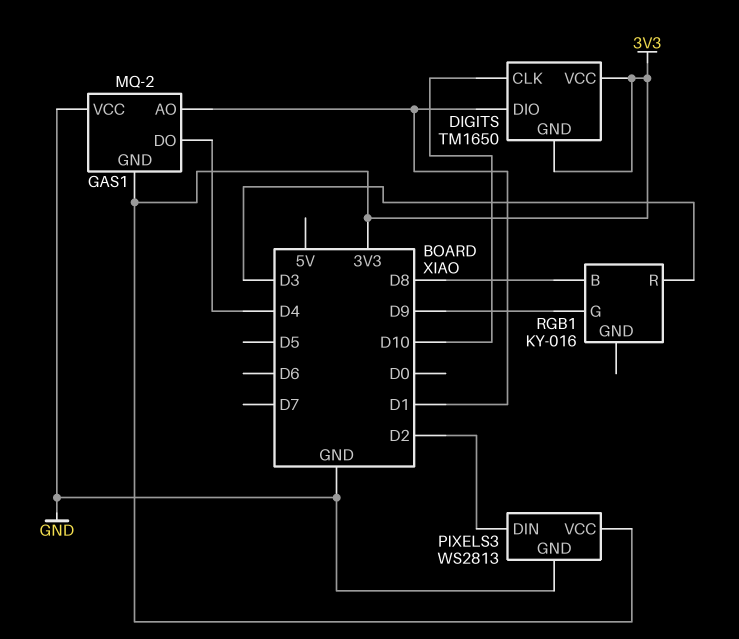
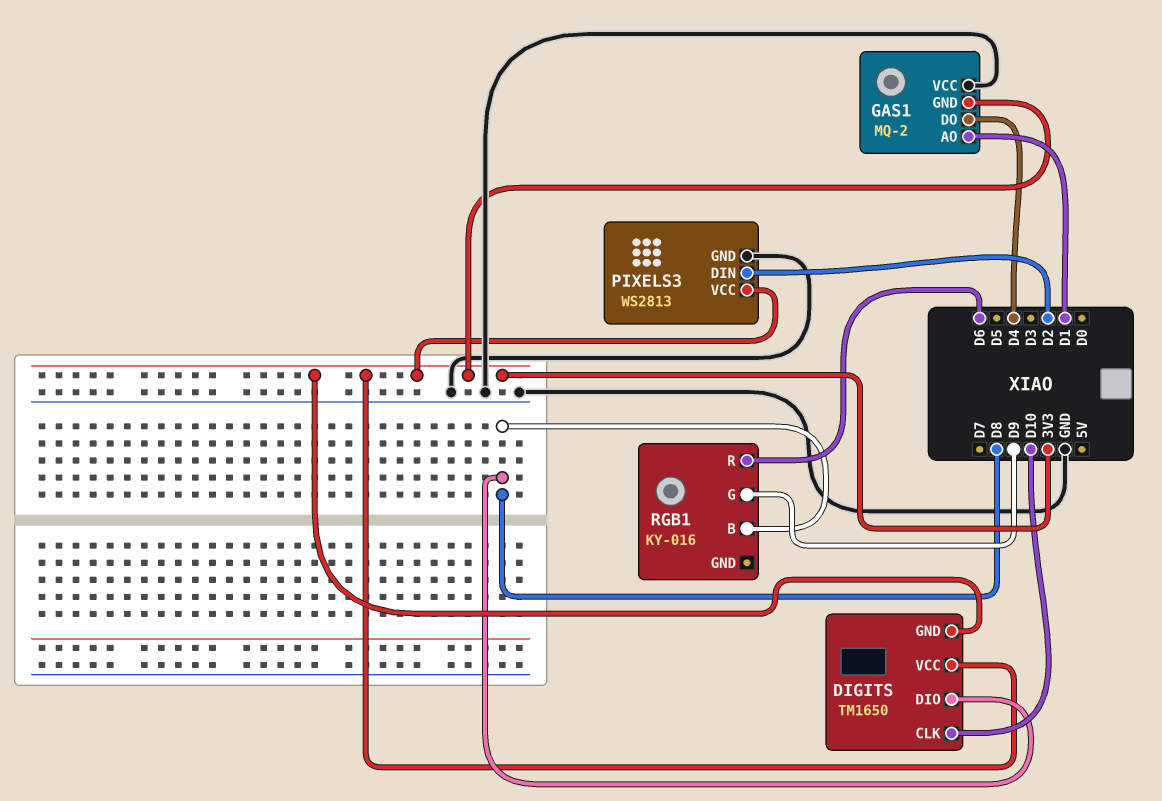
DIGITS pin DIO: D1 -> D8
RGB1 pin R: D3 -> D6

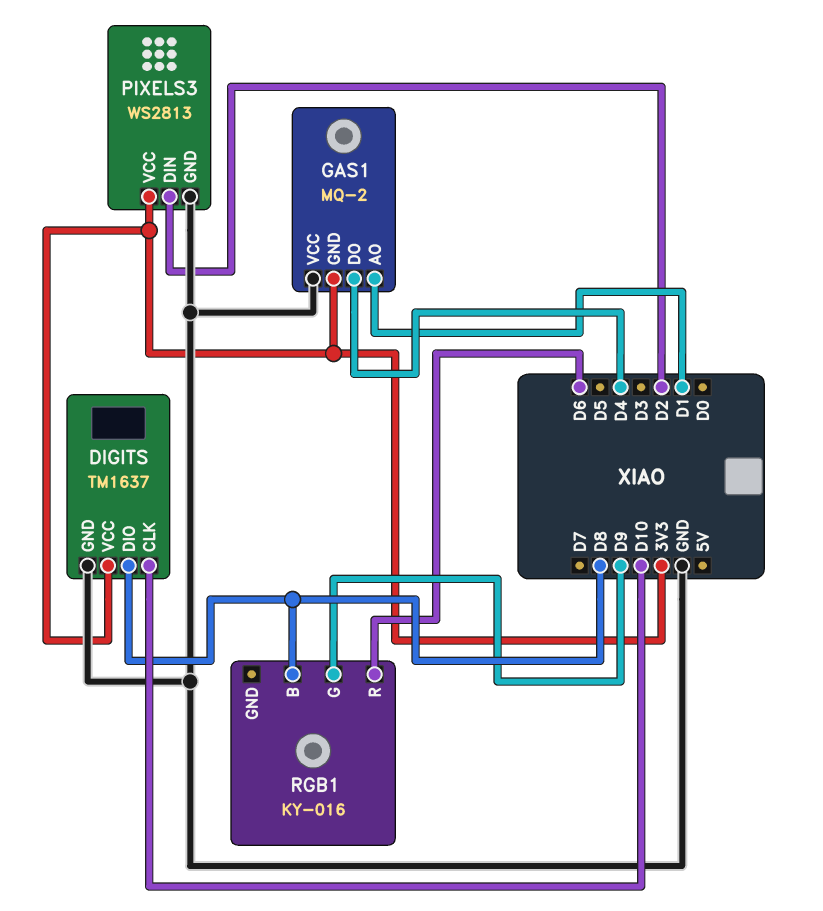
DIGITS: TM1650 -> TM1637
DIGITS pin GND: 3V3 -> GND

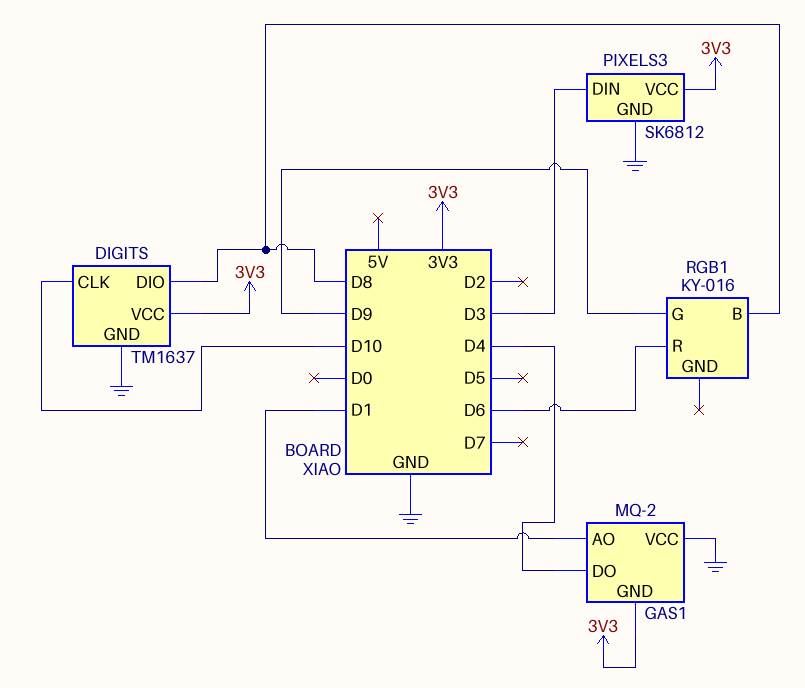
PIXELS3: WS2813 -> SK6812
PIXELS3 pin DIN: D2 -> D3

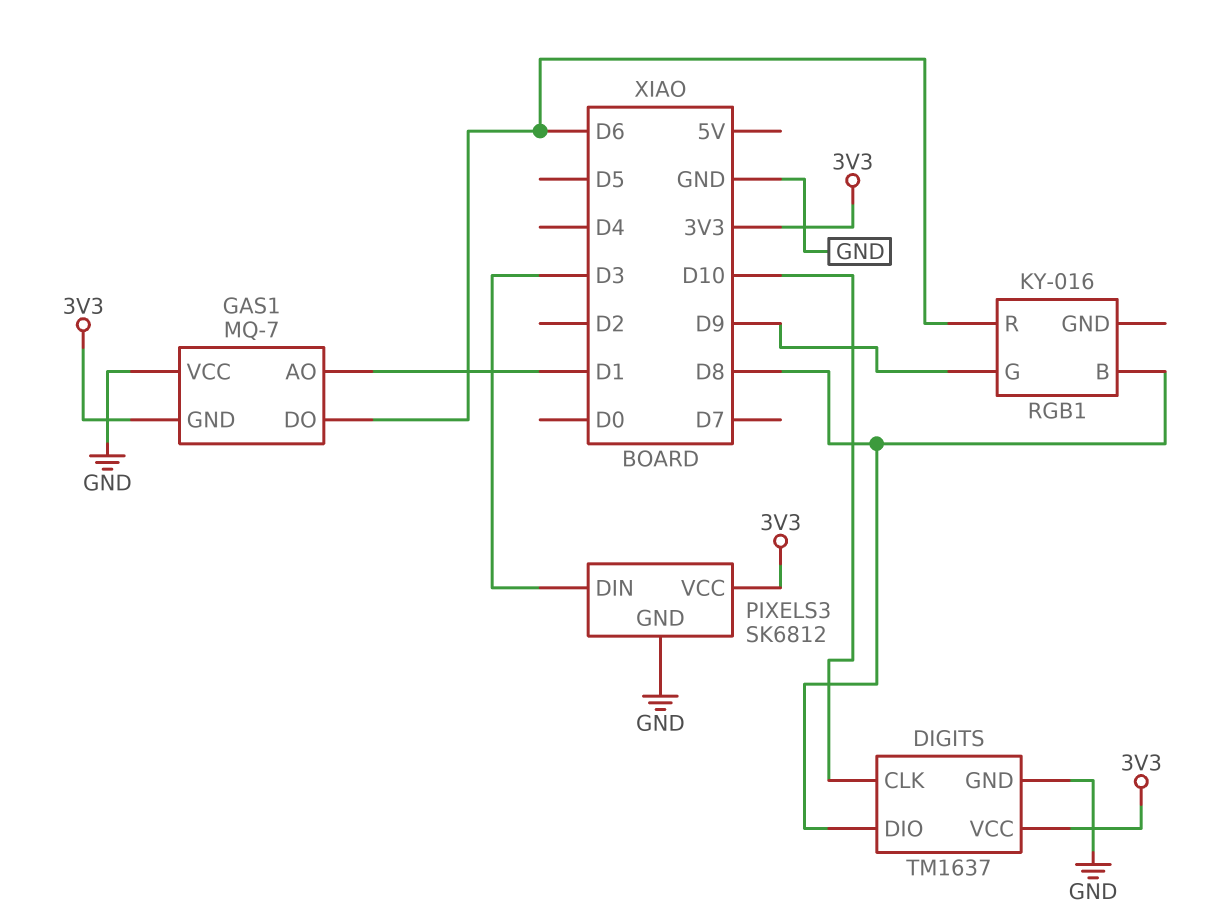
GAS1: MQ-2 -> MQ-7
GAS1 pin DO: D4 -> D6

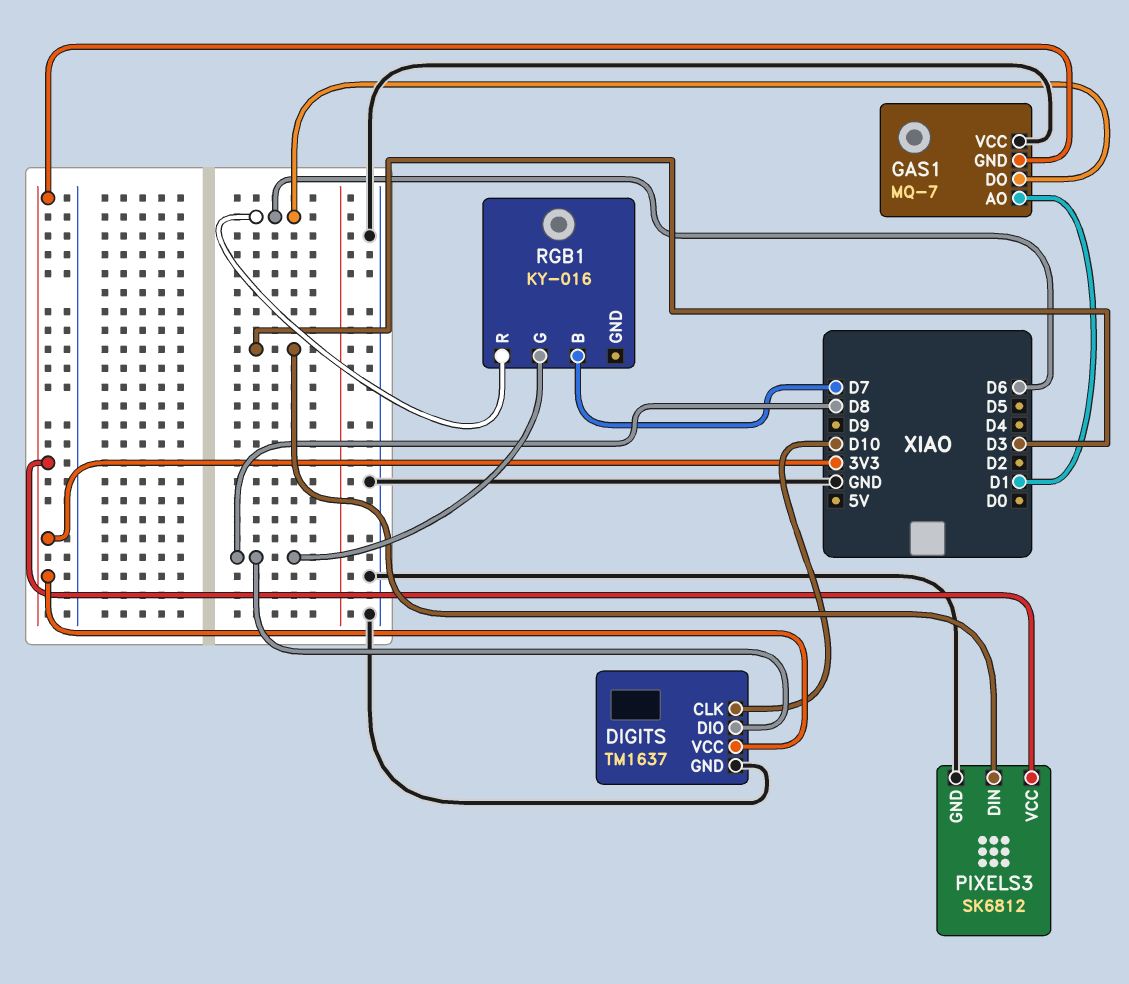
RGB1 pin B: D8 -> D7
RGB1 pin G: D9 -> D8

